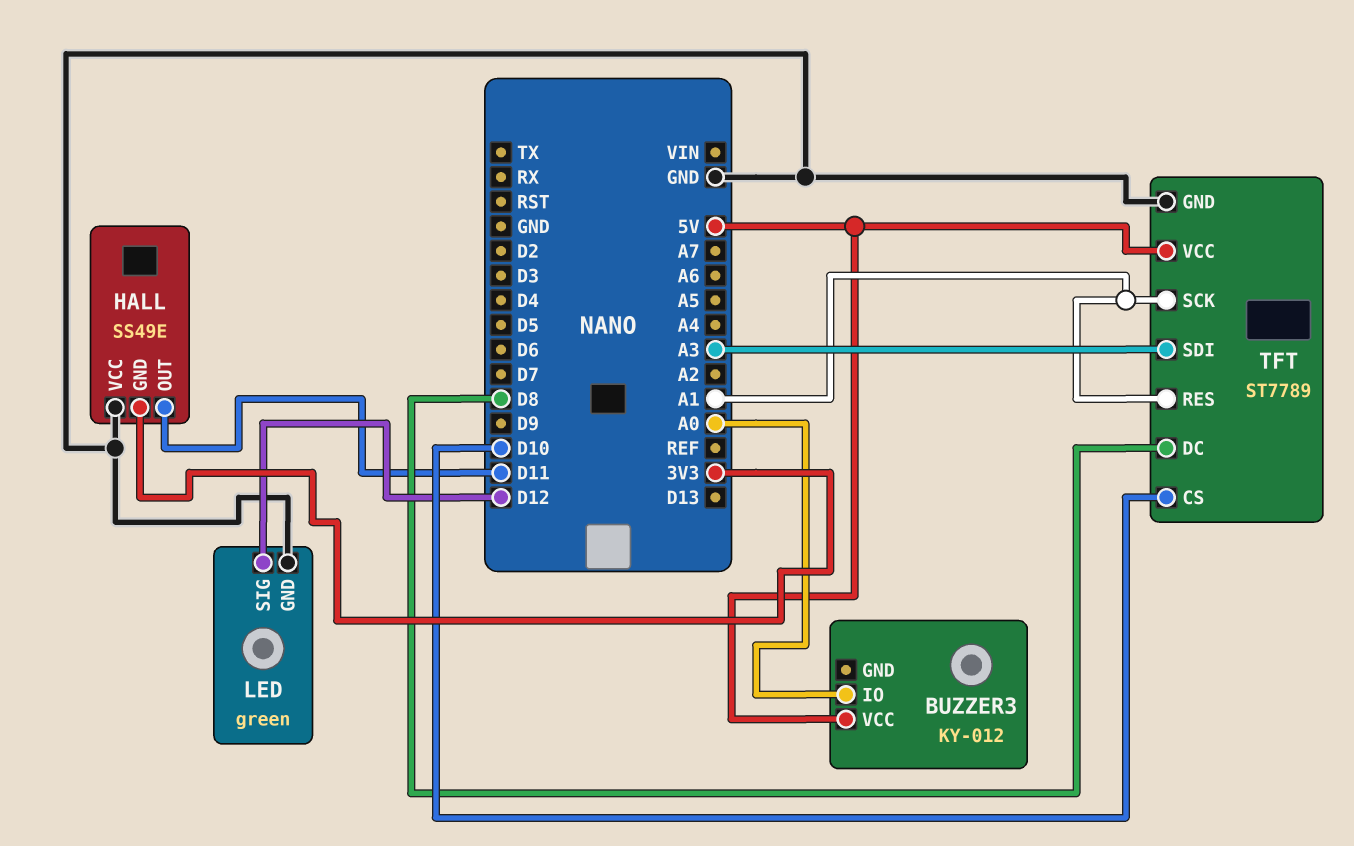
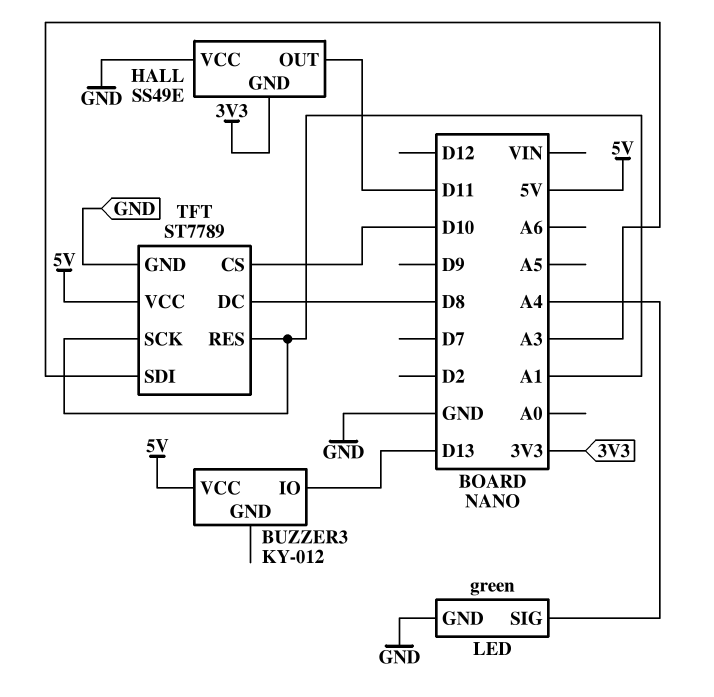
BUZZER3 pin IO: A0 -> D13
LED pin SIG: D12 -> A4

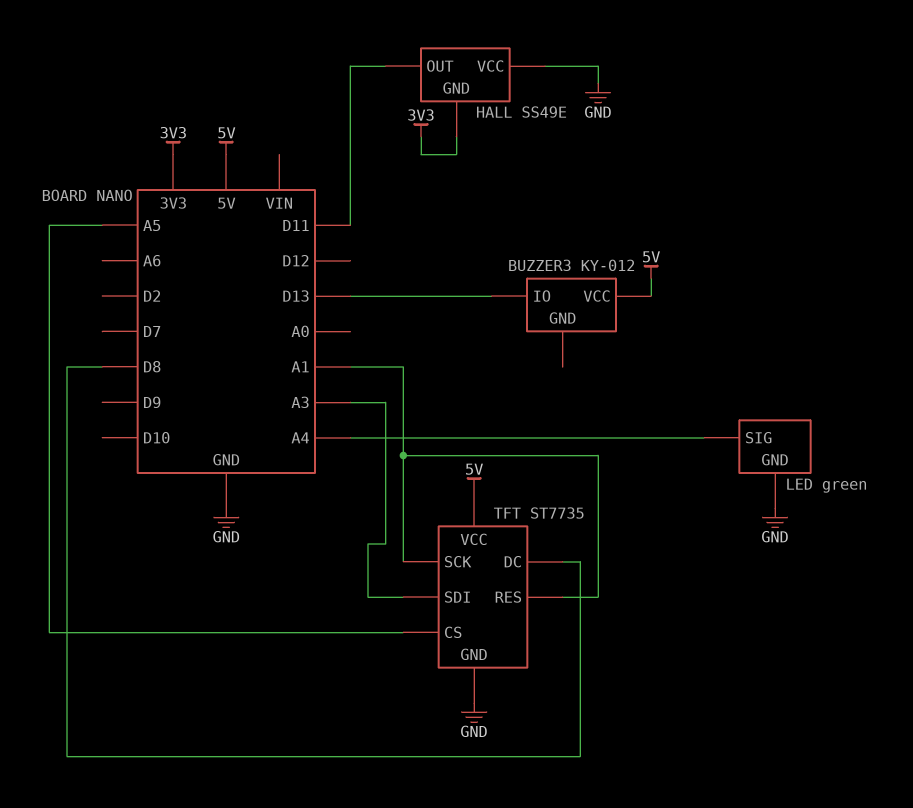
TFT: ST7789 -> ST7735
TFT pin CS: D10 -> A5

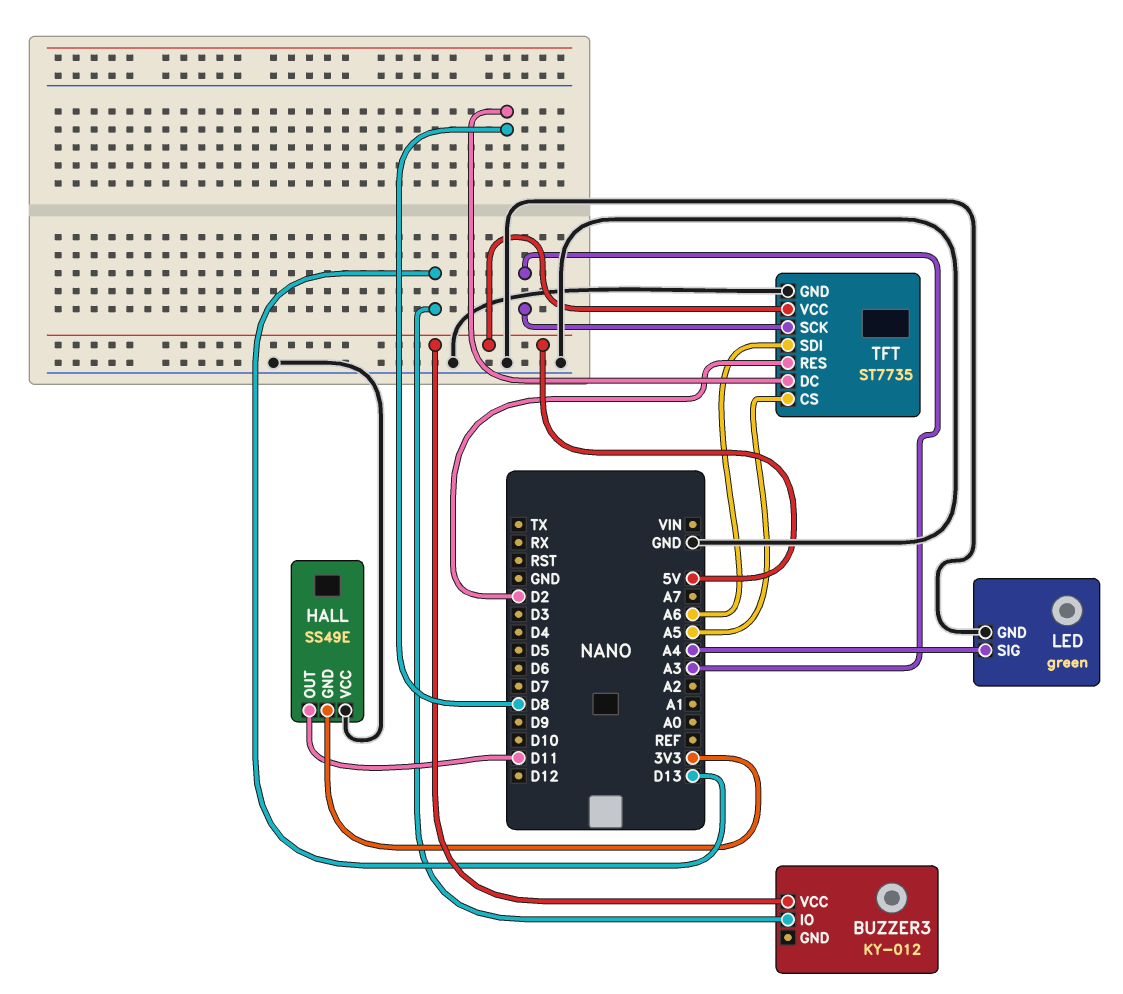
TFT pin RES: A1 -> D2
TFT pin SCK: A1 -> A3
TFT pin SDI: A3 -> A6

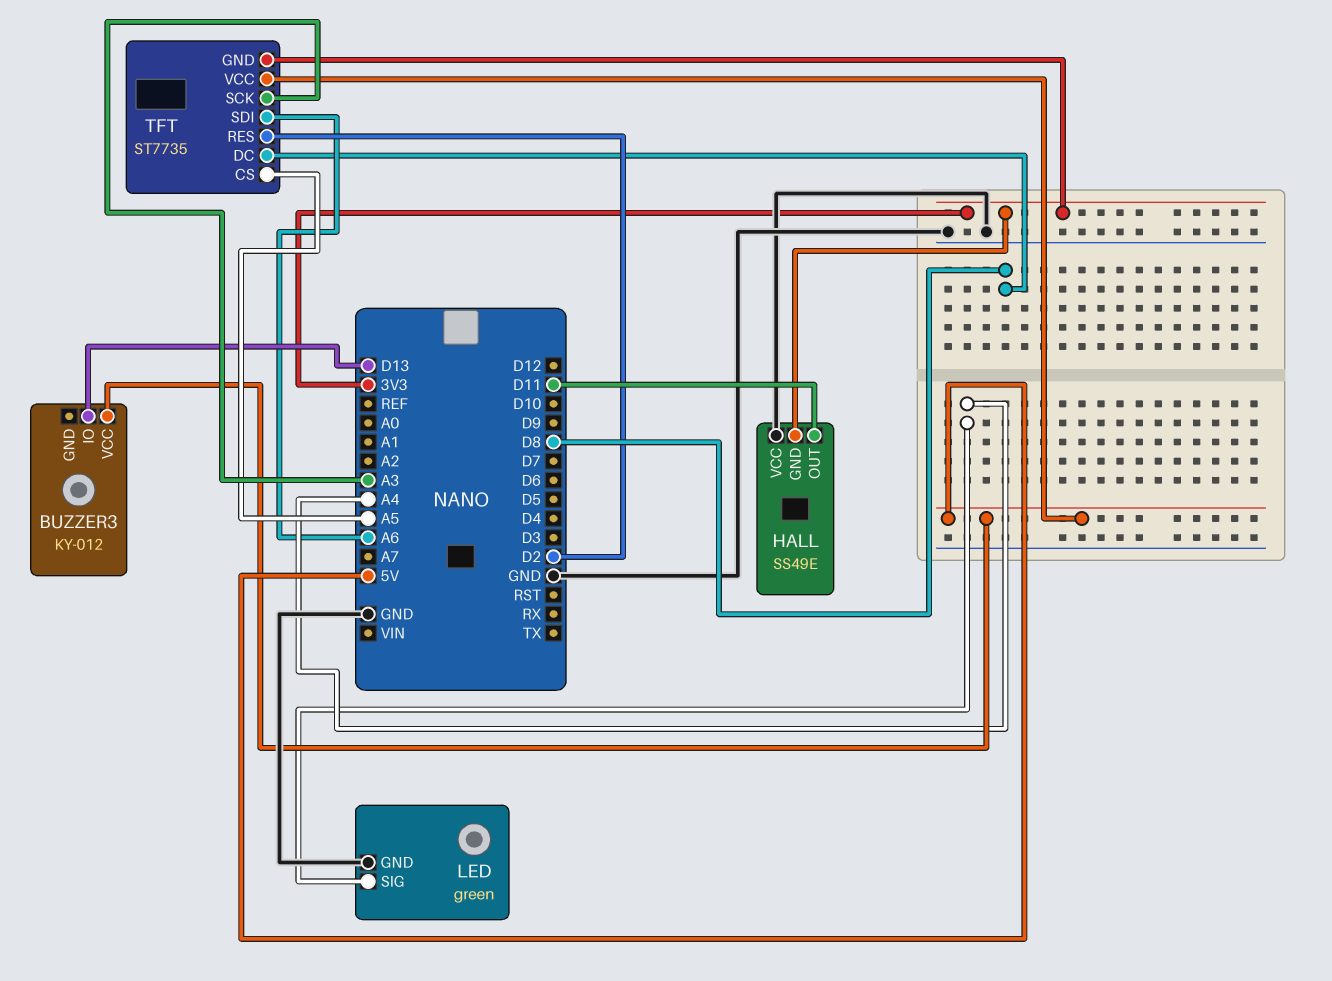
TFT pin GND: GND -> 3V3

